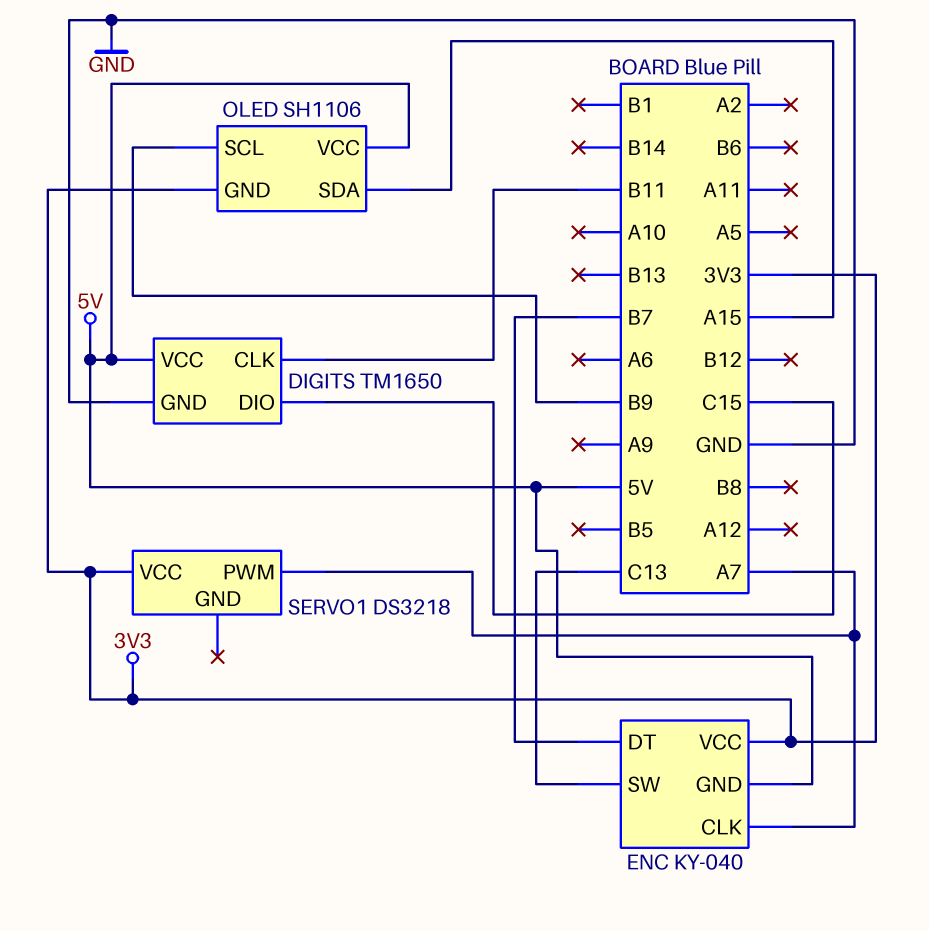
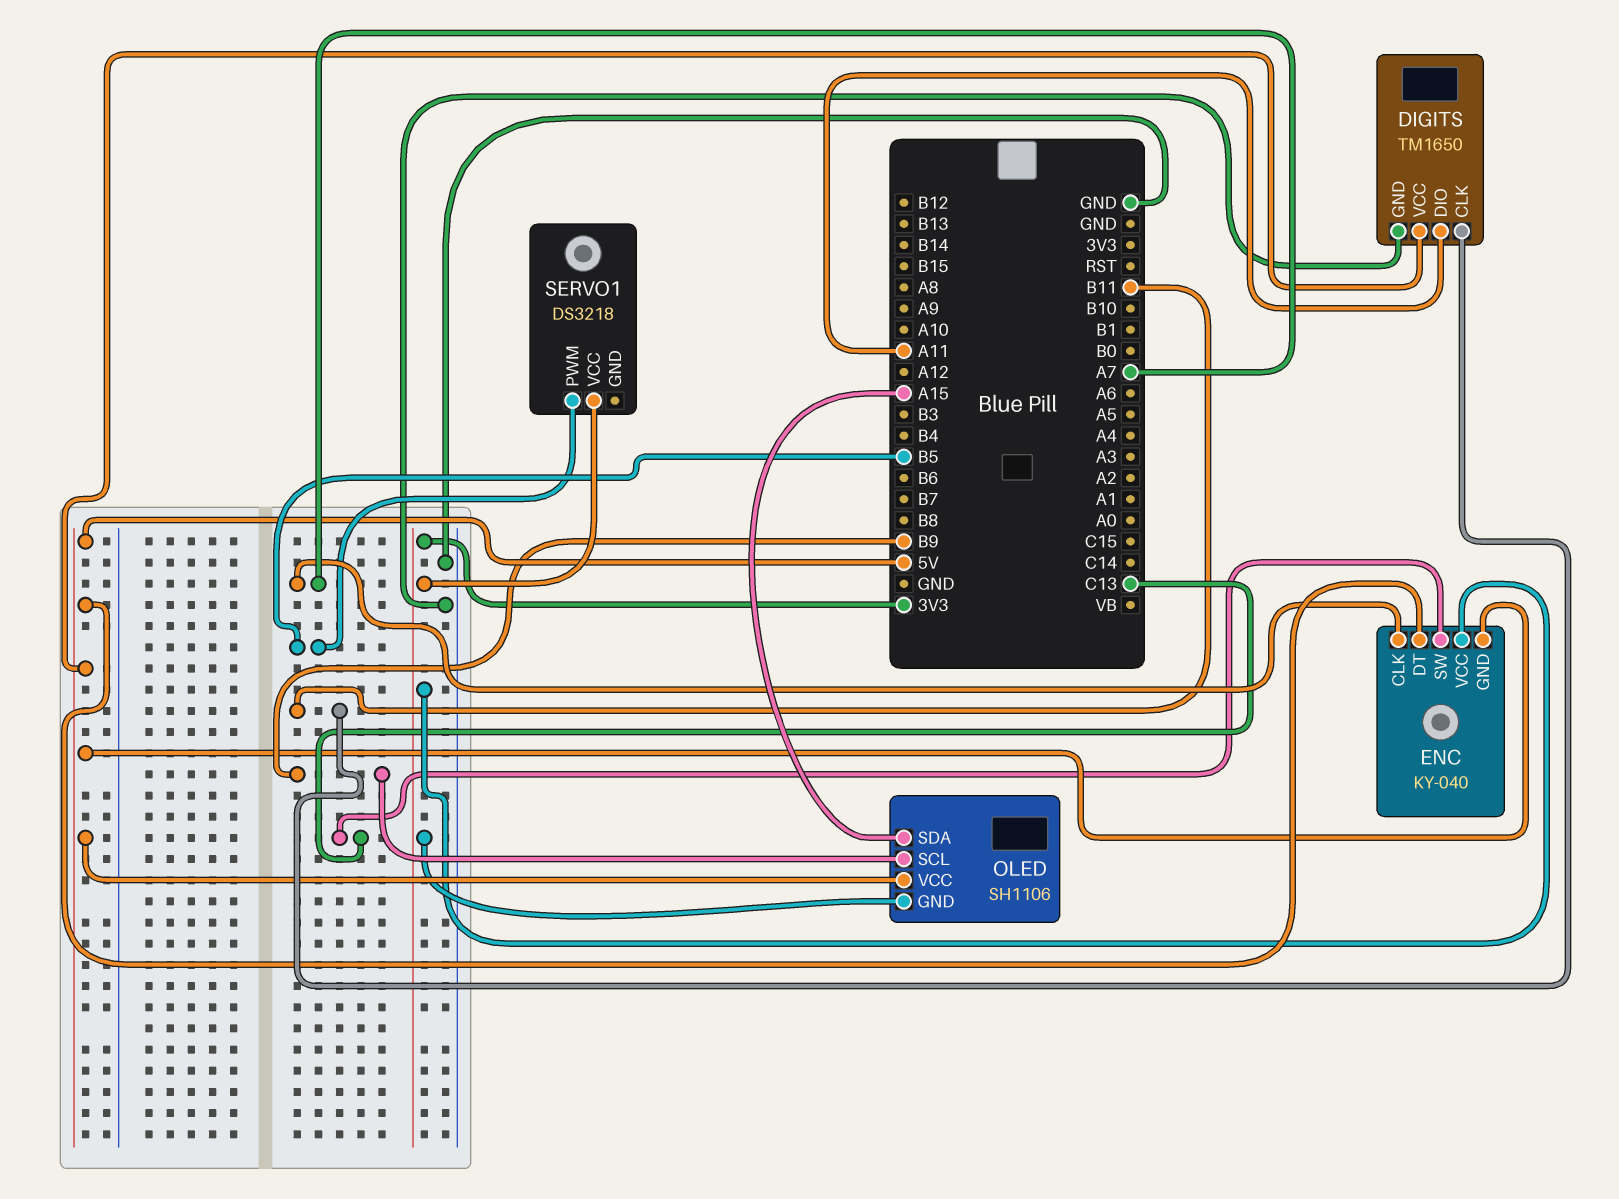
DIGITS pin DIO: C15 -> A11
ENC pin DT: B7 -> 5V
SERVO1 pin PWM: A7 -> B5

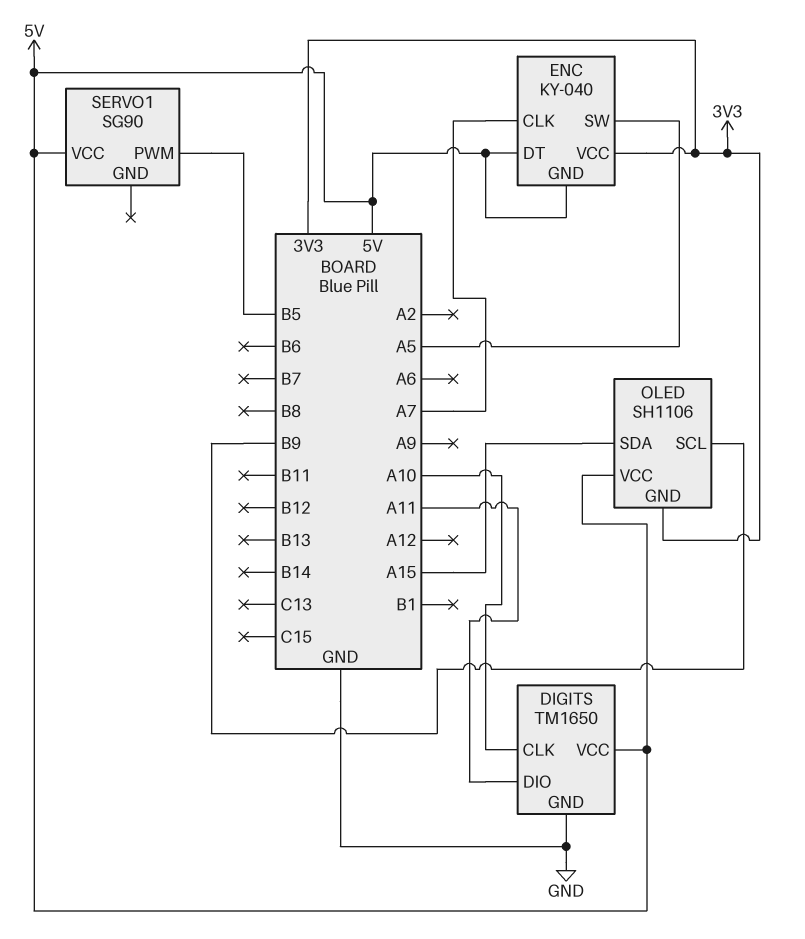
DIGITS pin CLK: B11 -> A10
ENC pin SW: C13 -> A5
SERVO1: DS3218 -> SG90
SERVO1 pin VCC: 3V3 -> 5V

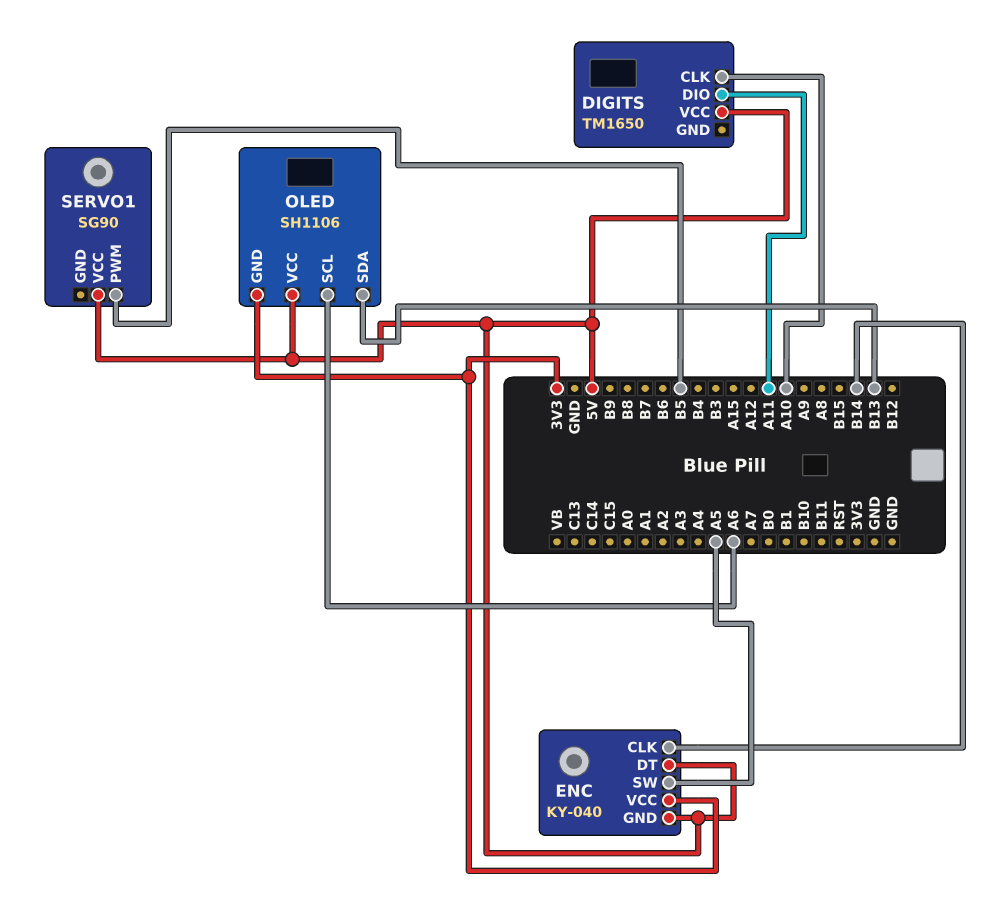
DIGITS pin GND: GND -> none
ENC pin CLK: A7 -> B14
OLED pin SCL: B9 -> A6
OLED pin SDA: A15 -> B13

